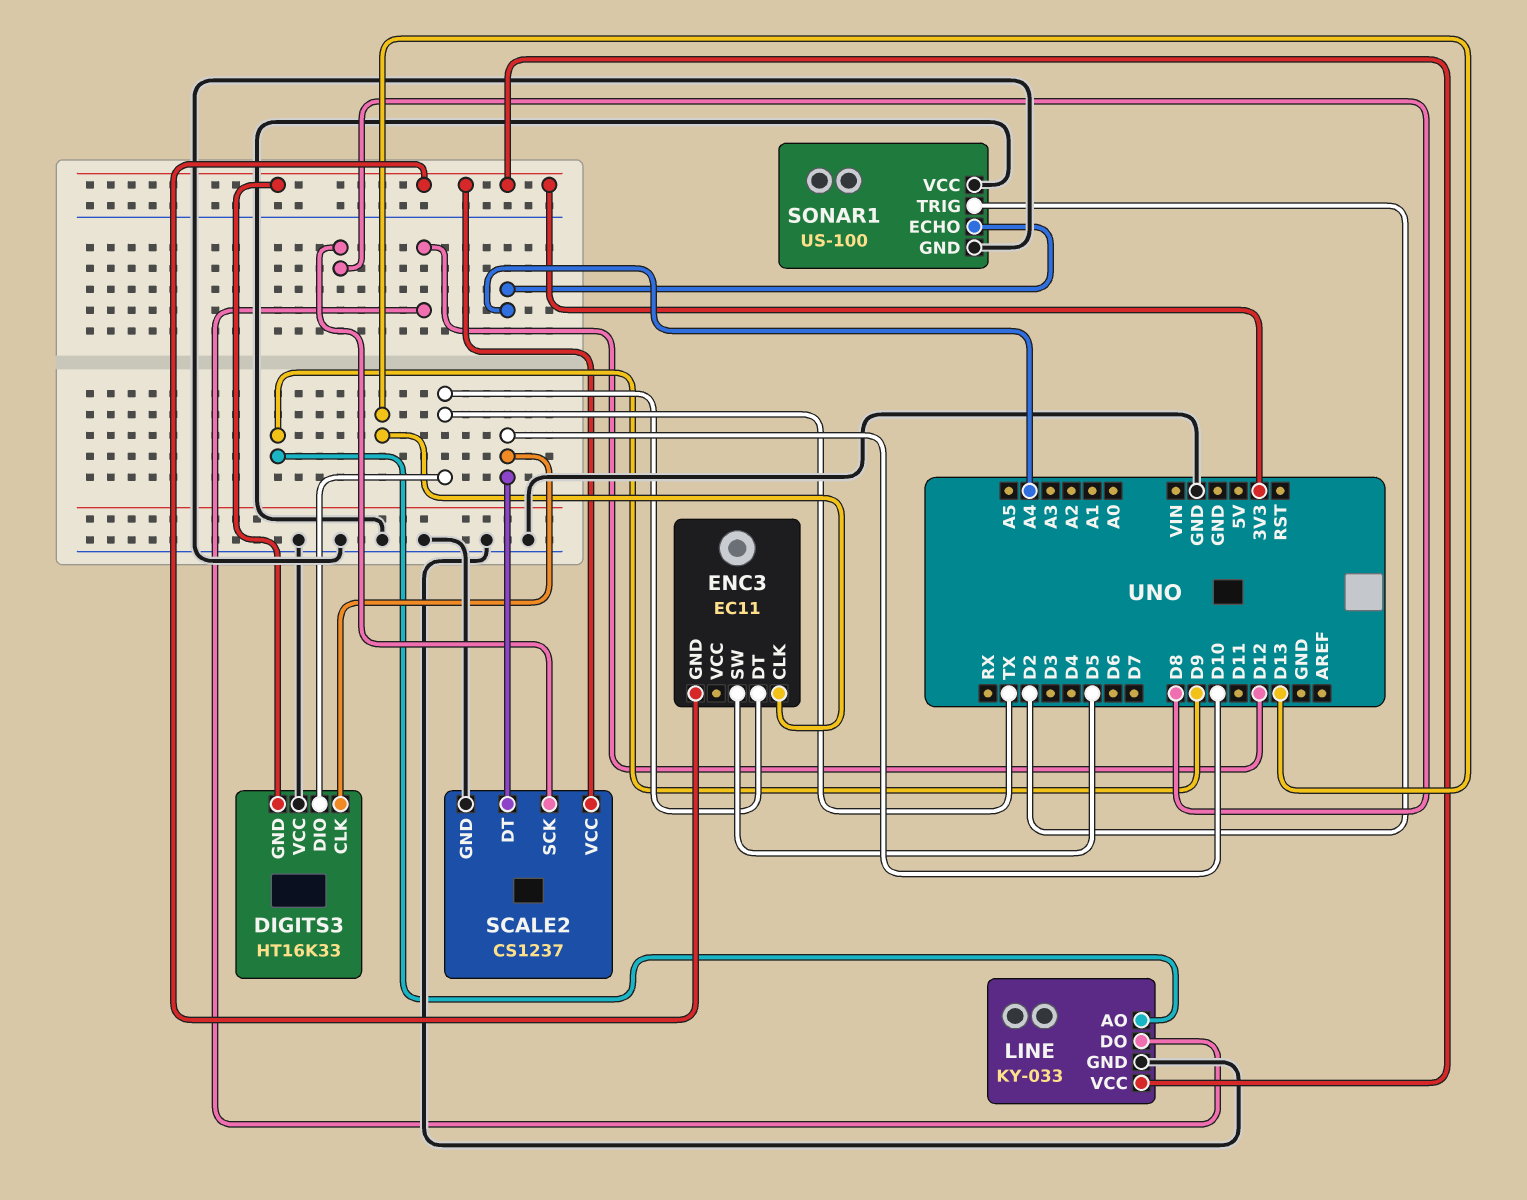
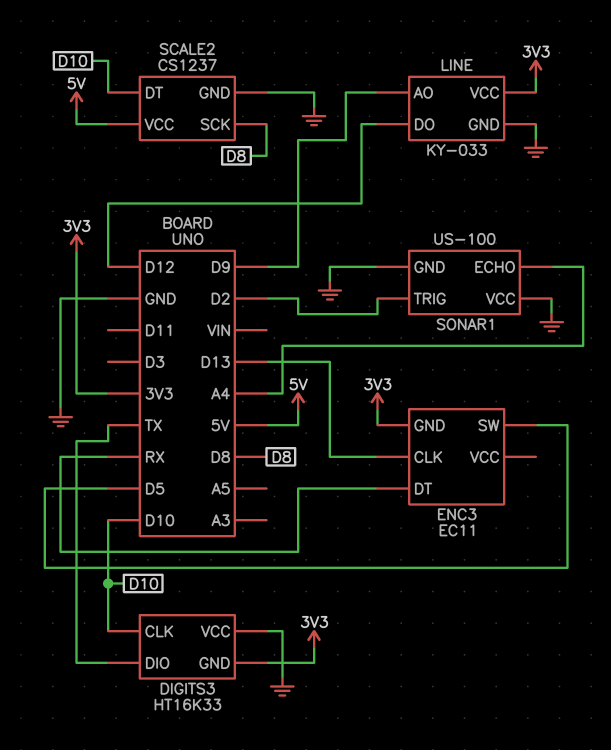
ENC3 pin DT: TX -> RX
SCALE2 pin VCC: 3V3 -> 5V

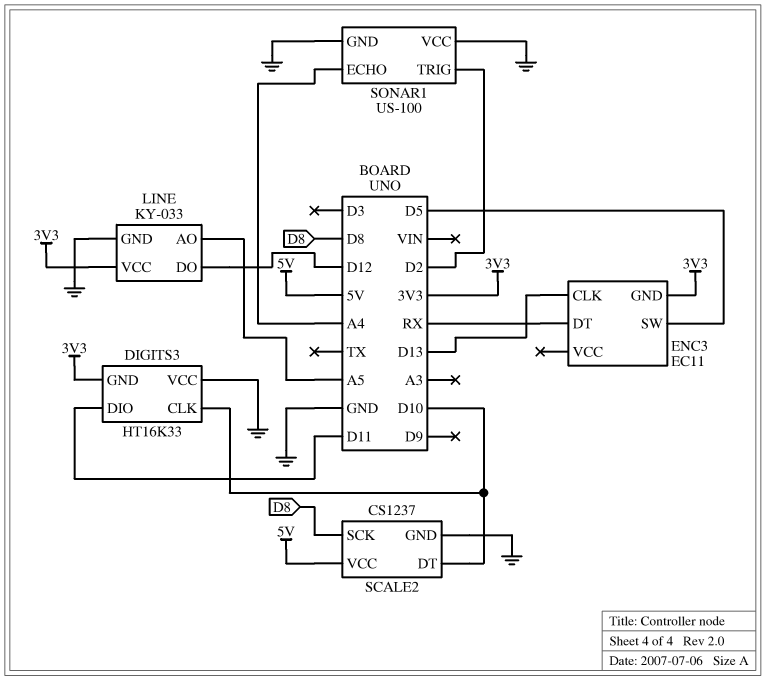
DIGITS3 pin DIO: TX -> D11
LINE pin AO: D9 -> A5

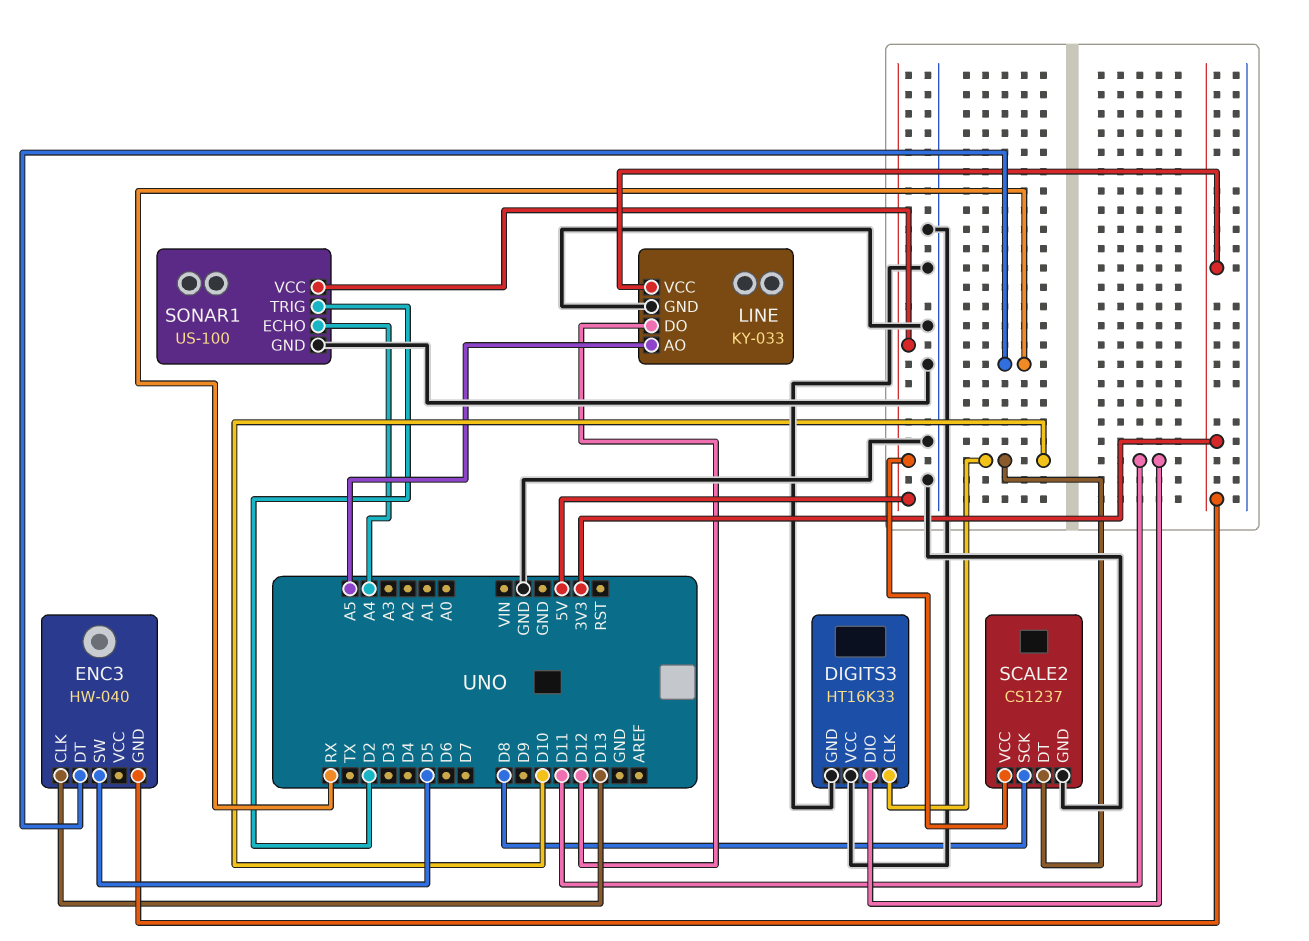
DIGITS3 pin GND: 3V3 -> GND
ENC3: EC11 -> HW-040
SONAR1 pin VCC: GND -> 5V

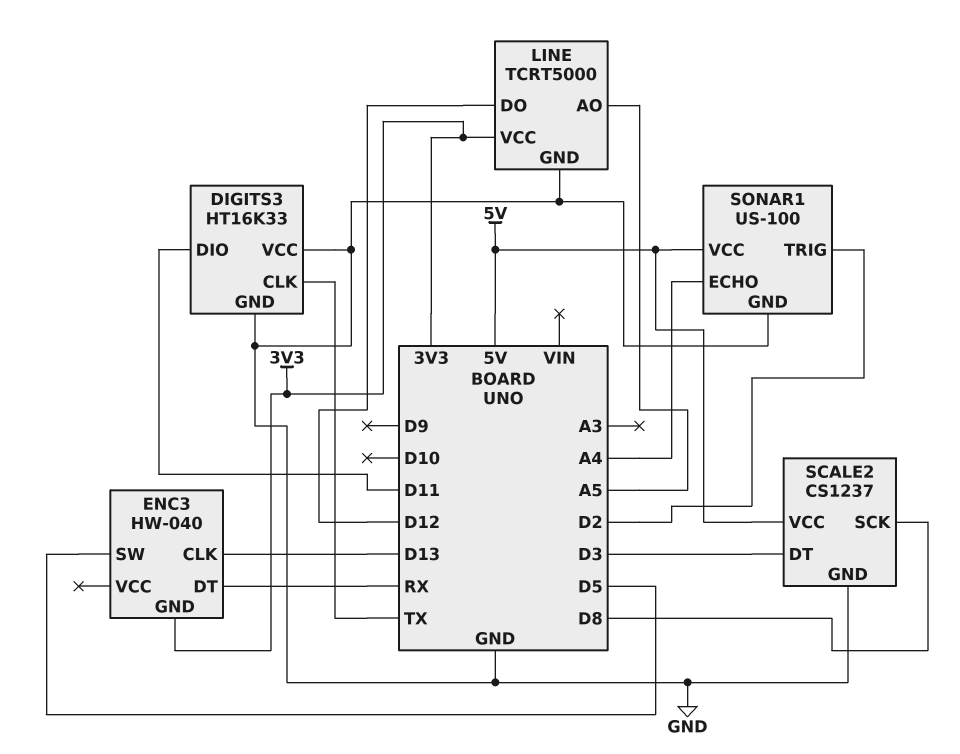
DIGITS3 pin CLK: D10 -> TX
LINE: KY-033 -> TCRT5000
SCALE2 pin DT: D10 -> D3

